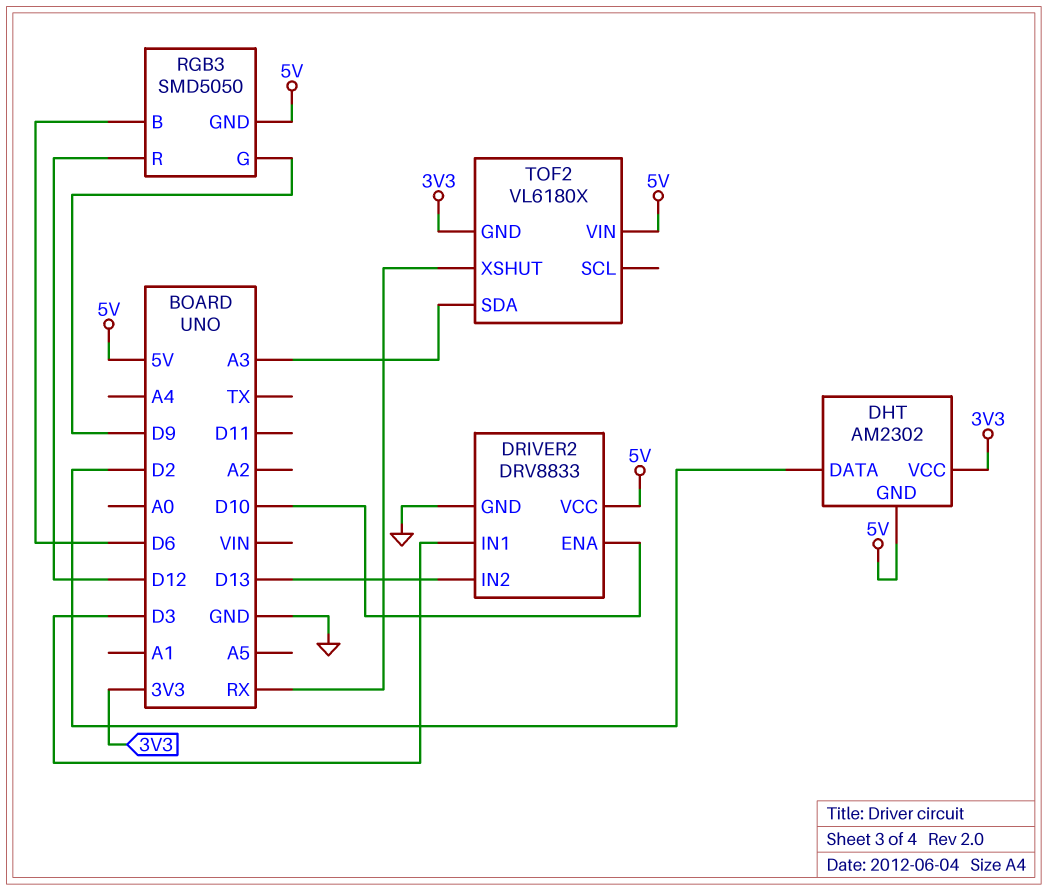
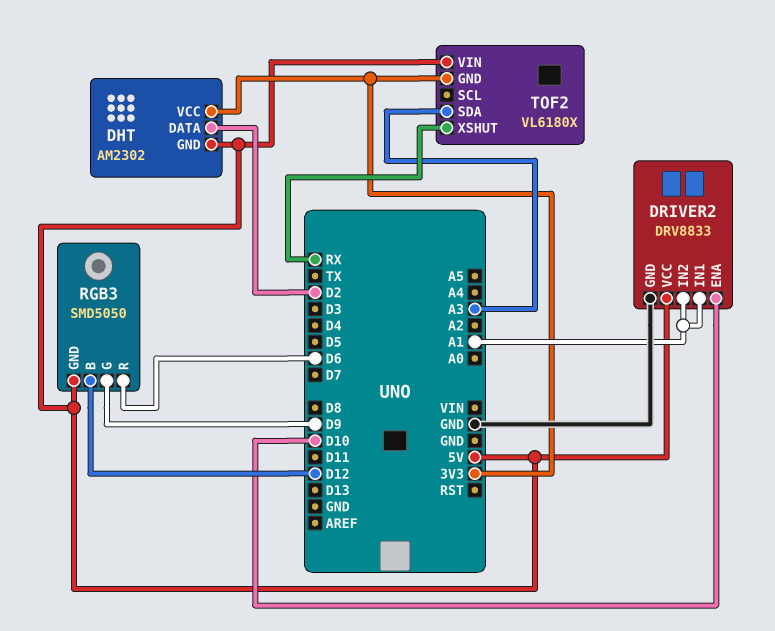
DRIVER2 pin IN1: D3 -> A1
DRIVER2 pin IN2: D13 -> A1
RGB3 pin B: D6 -> D12
RGB3 pin R: D12 -> D6

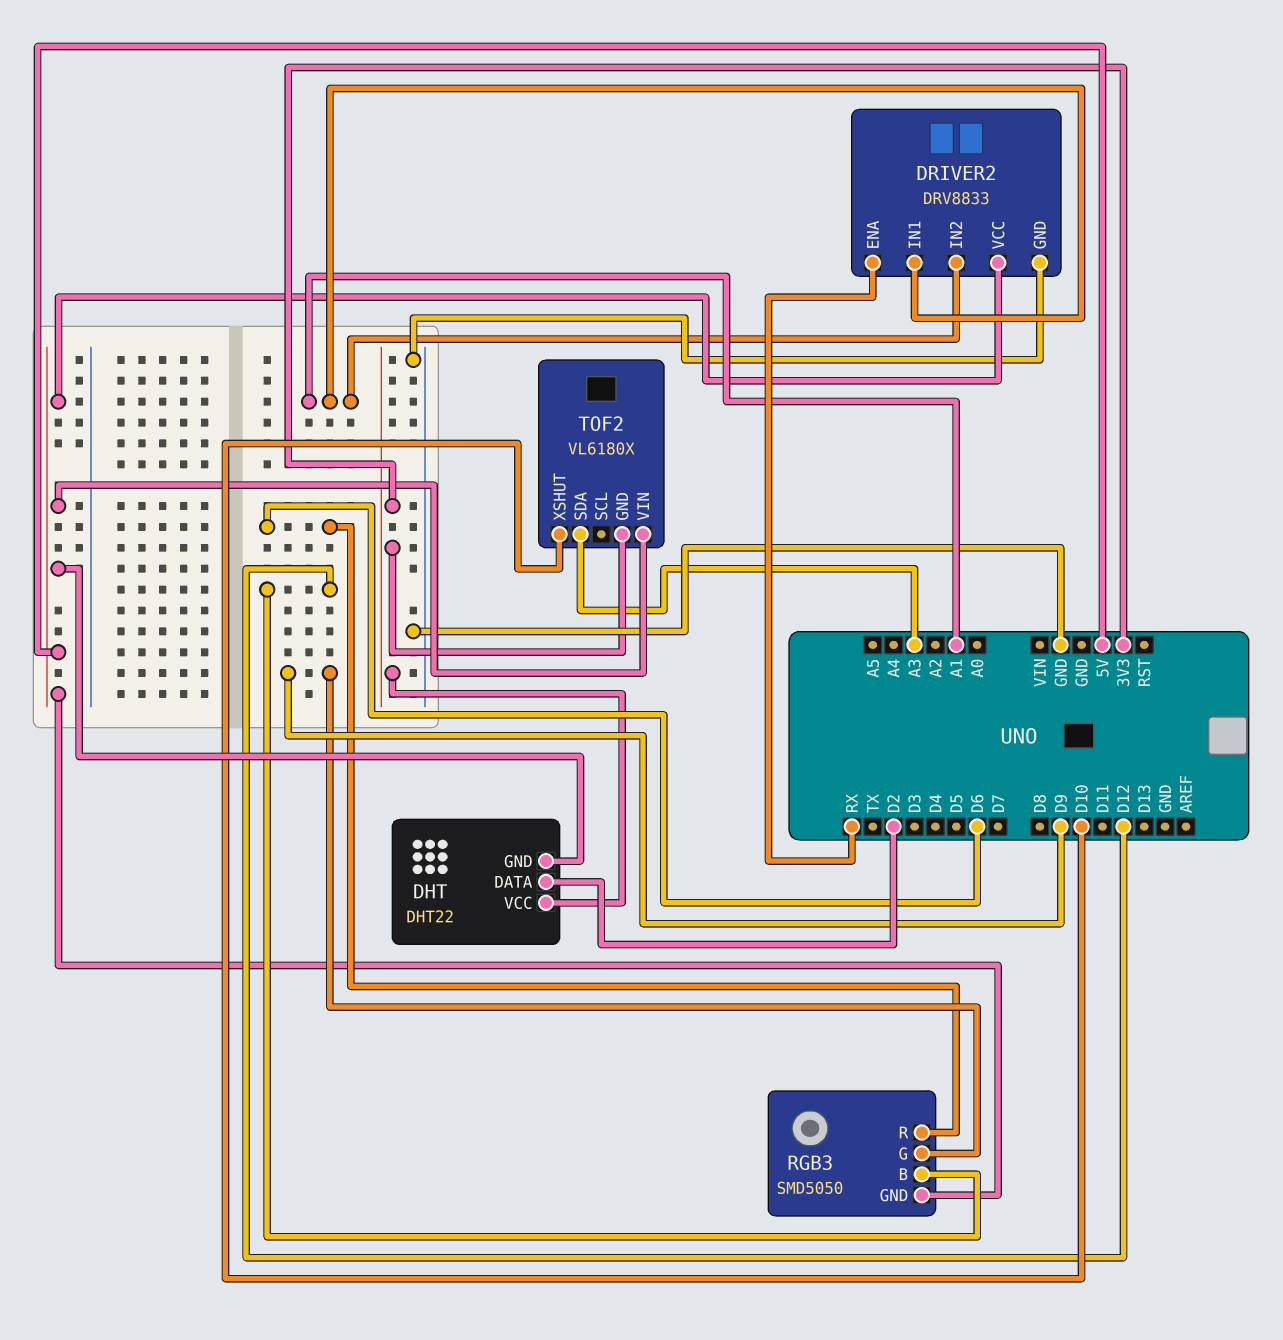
DHT: AM2302 -> DHT22
DRIVER2 pin ENA: D10 -> RX
TOF2 pin XSHUT: RX -> D10

